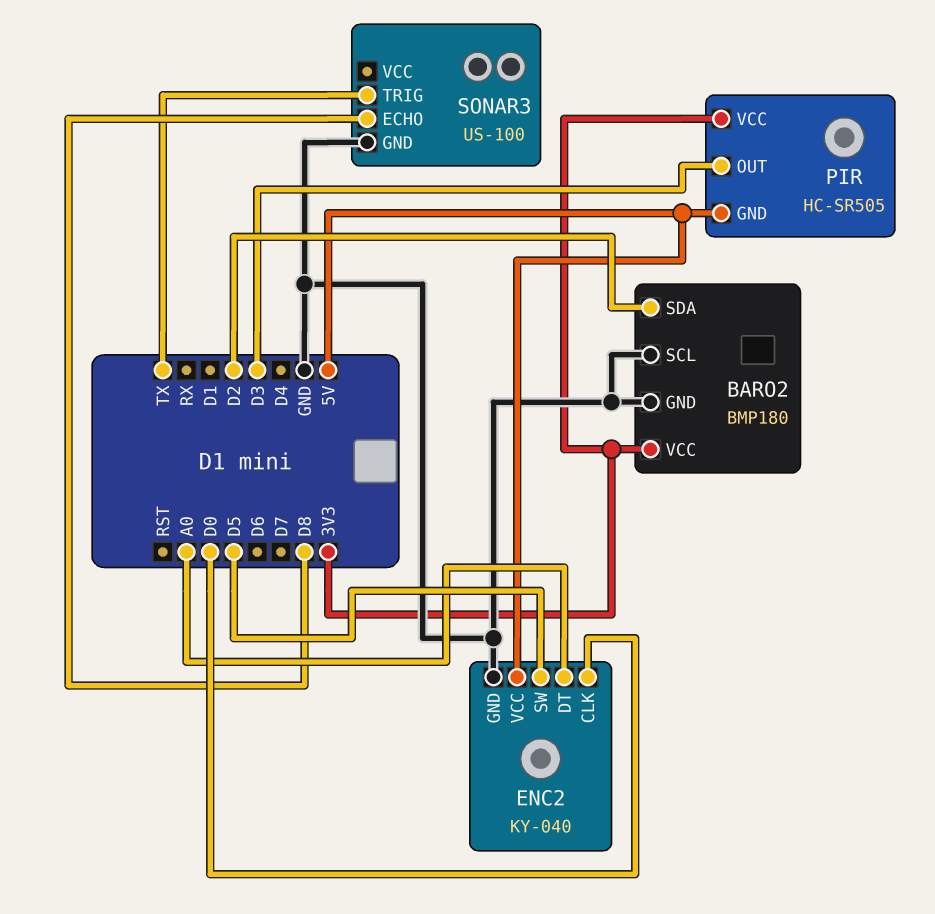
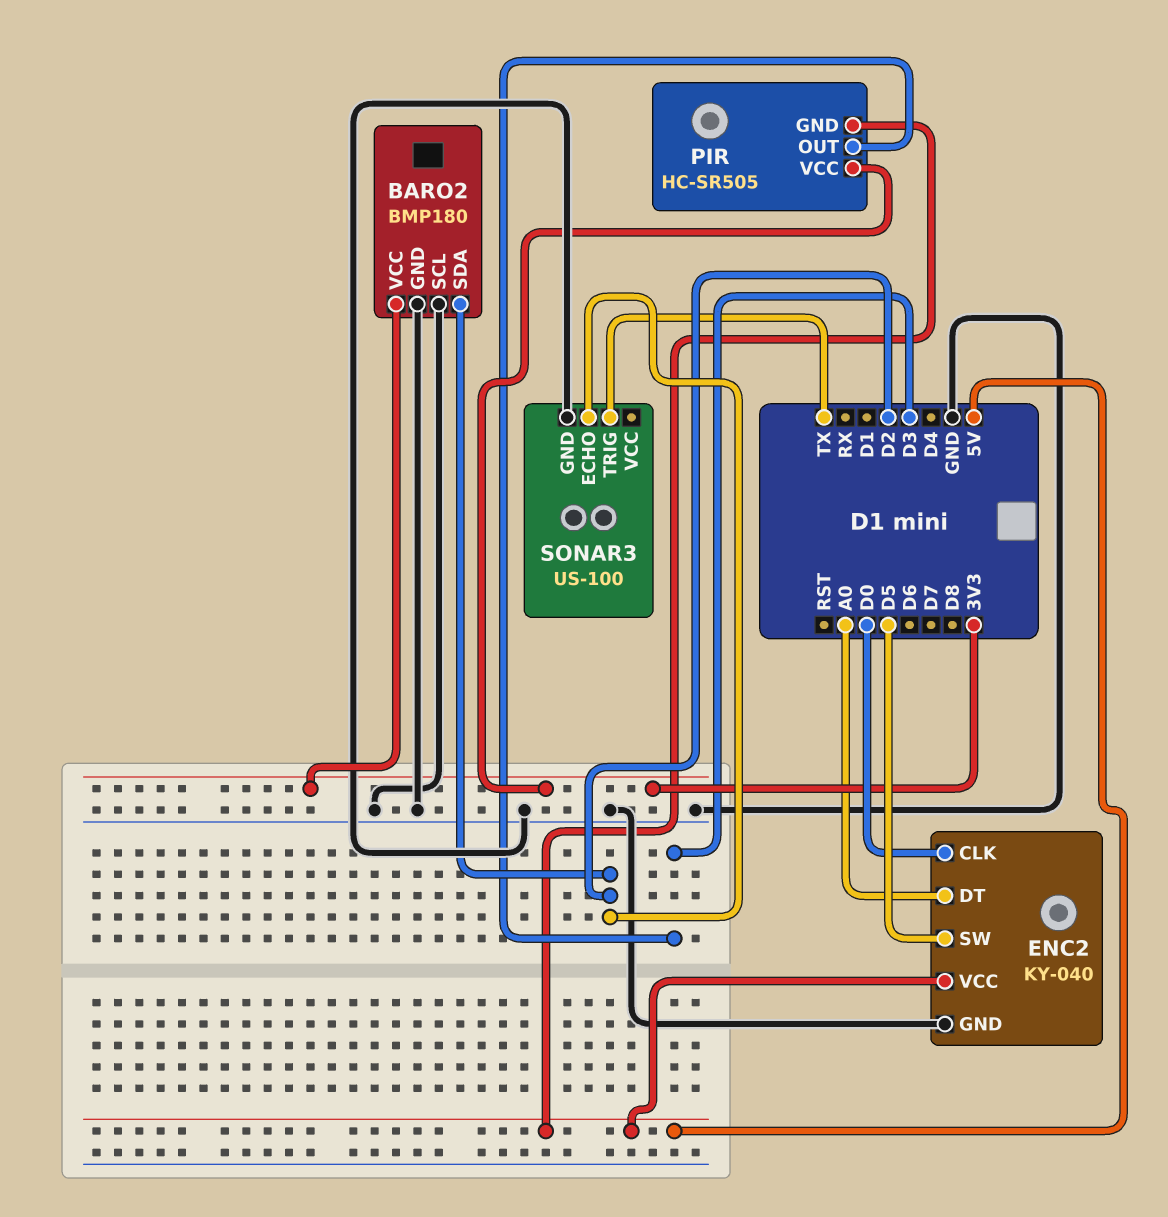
SONAR3 pin ECHO: D8 -> D2

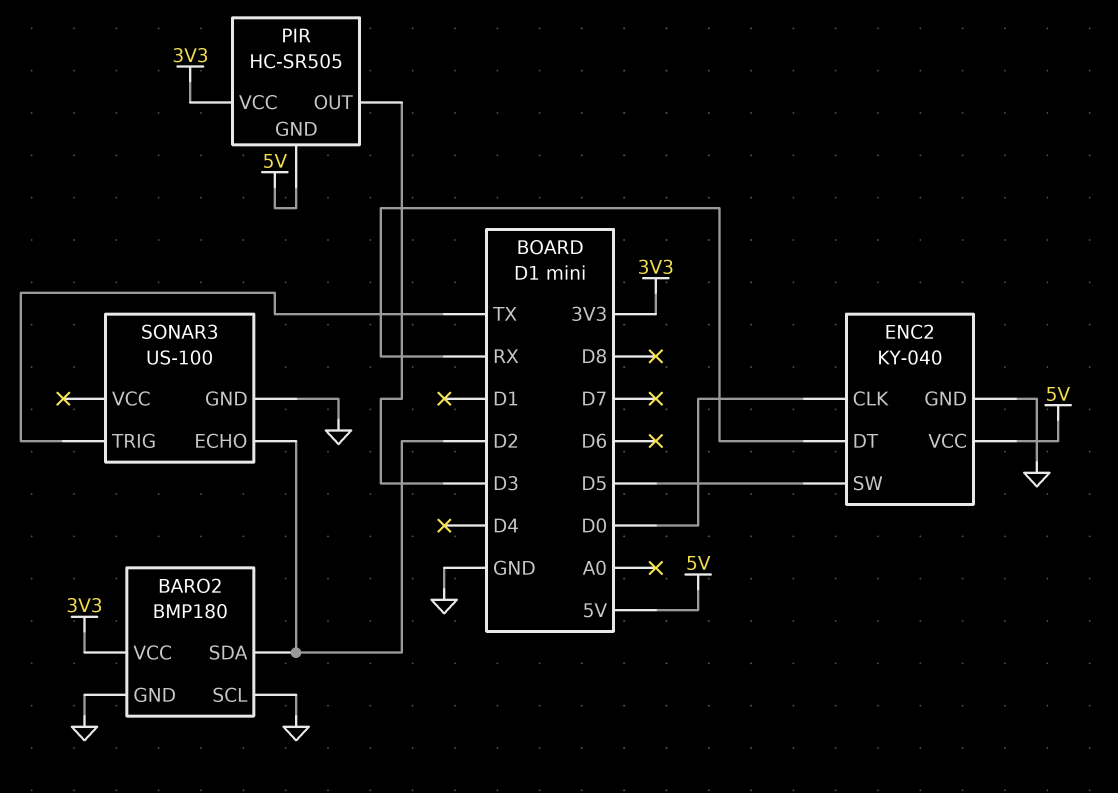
ENC2 pin DT: A0 -> RX

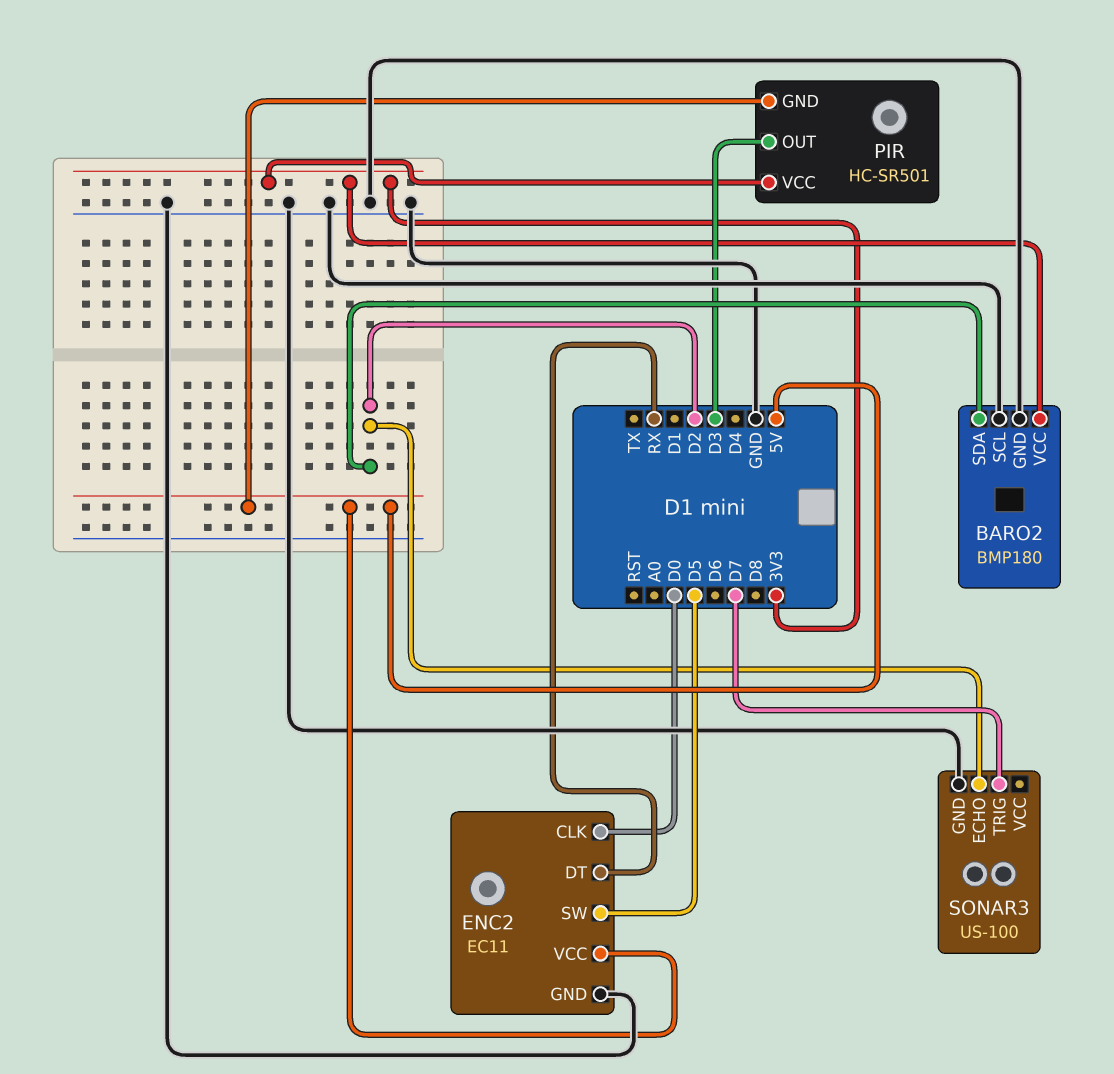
ENC2: KY-040 -> EC11
PIR: HC-SR505 -> HC-SR501
SONAR3 pin TRIG: TX -> D7

